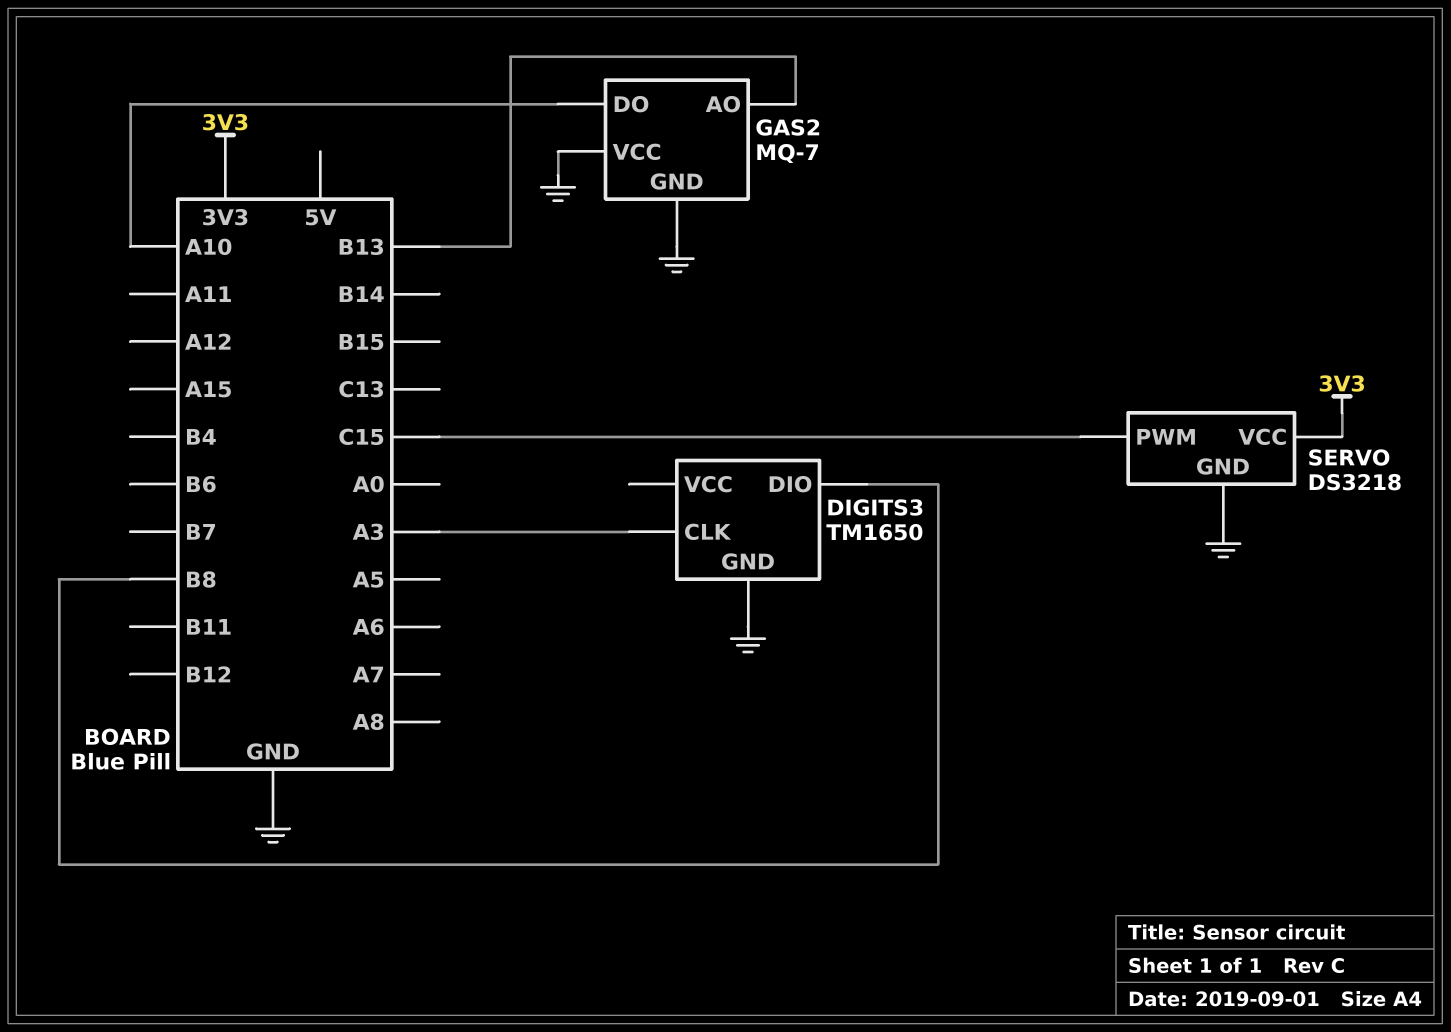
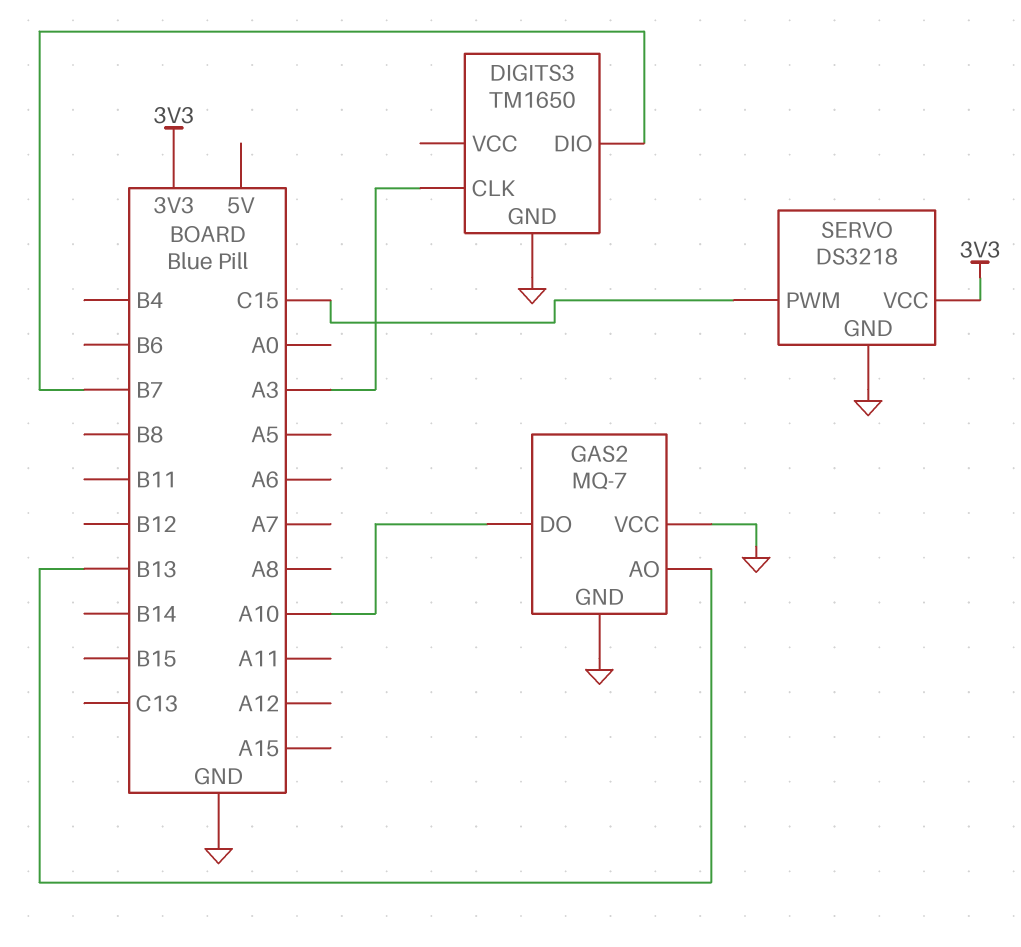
DIGITS3 pin DIO: B8 -> B7

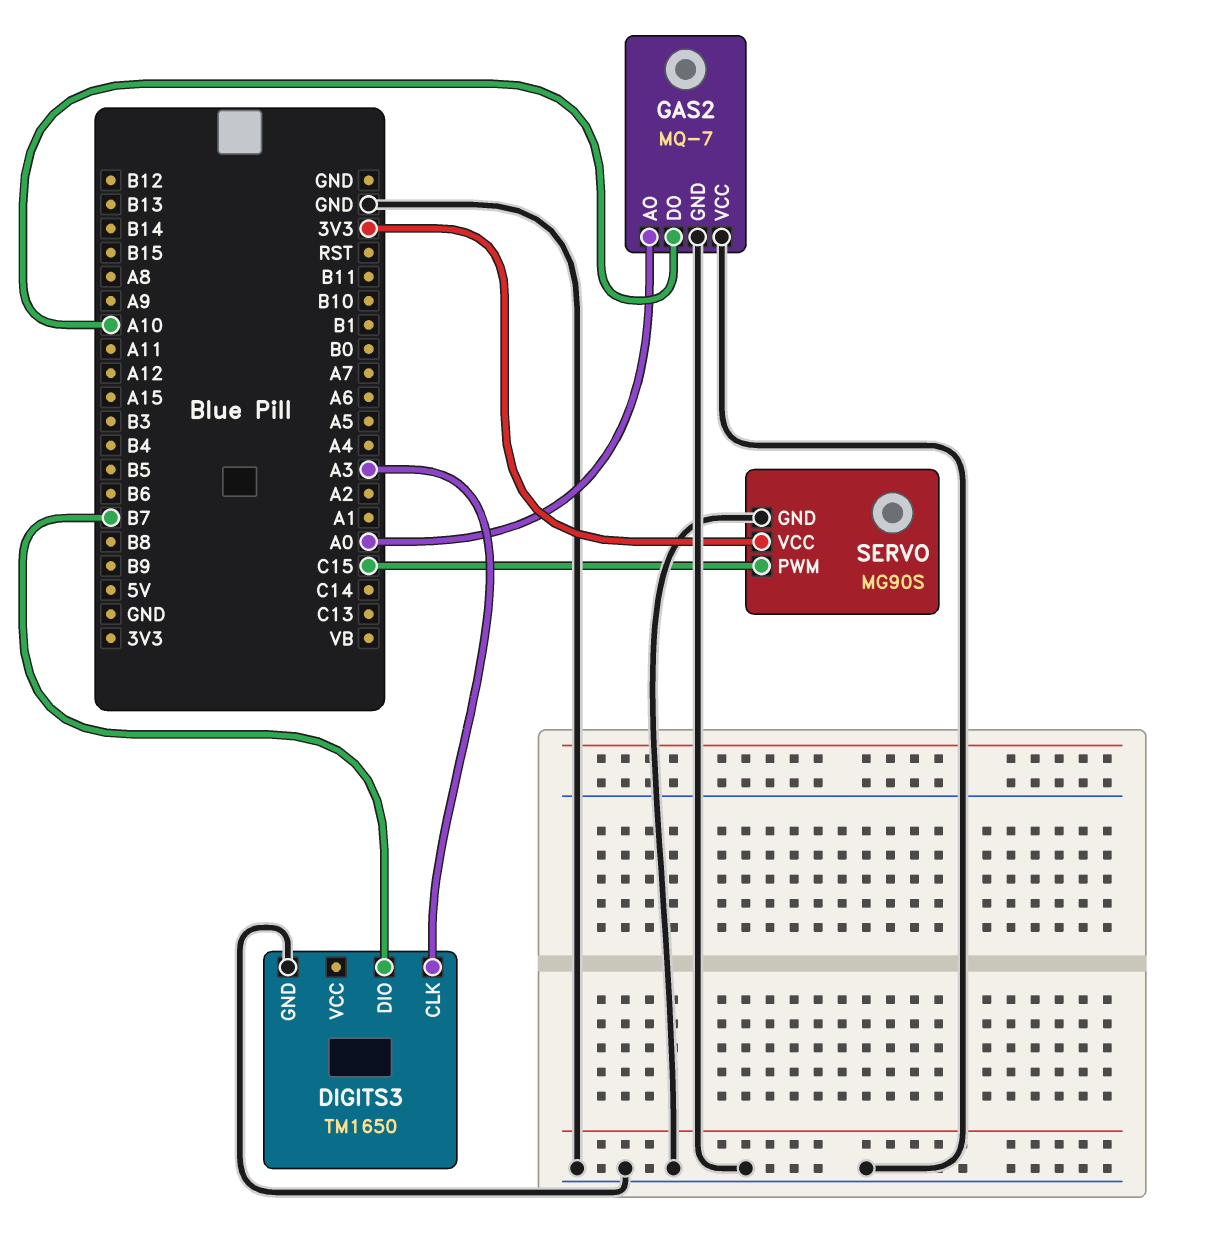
GAS2 pin AO: B13 -> A0
SERVO: DS3218 -> MG90S

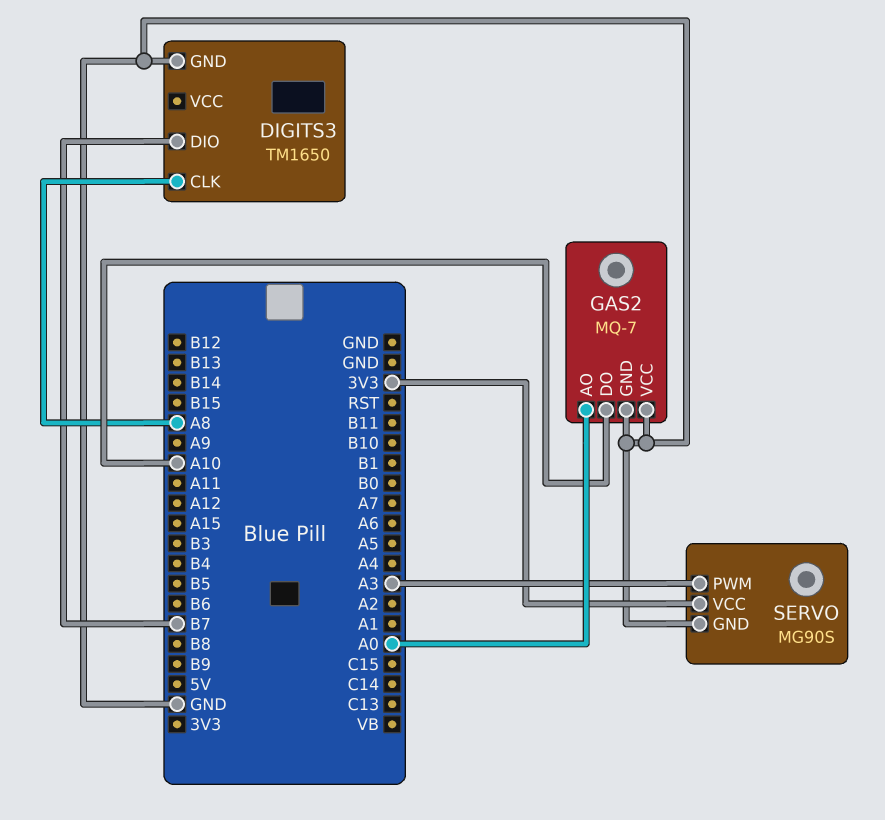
DIGITS3 pin CLK: A3 -> A8
SERVO pin PWM: C15 -> A3

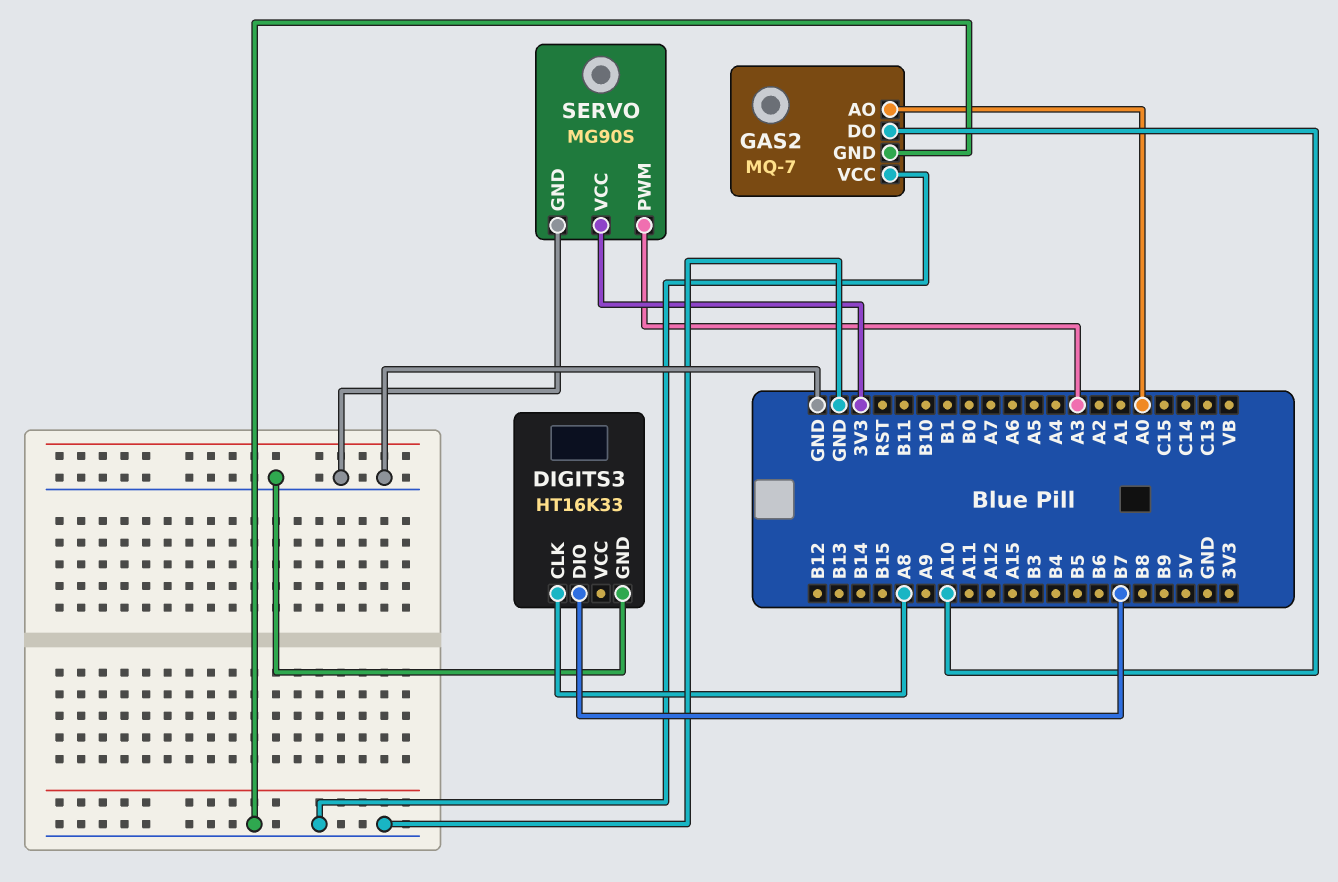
DIGITS3: TM1650 -> HT16K33

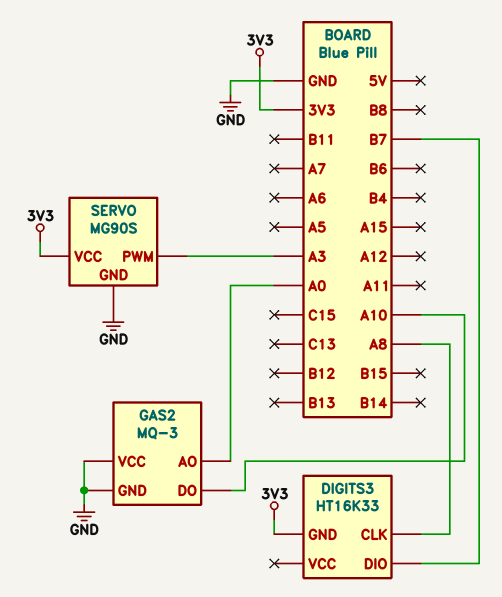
DIGITS3 pin GND: GND -> 3V3
GAS2: MQ-7 -> MQ-3

